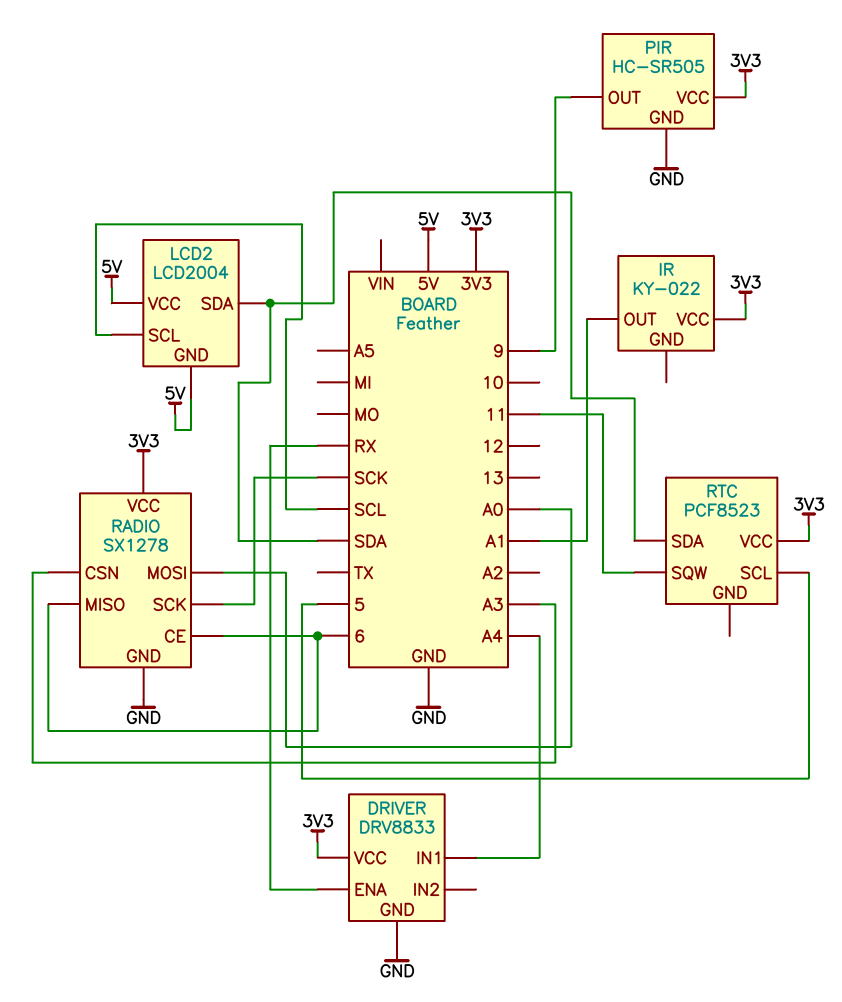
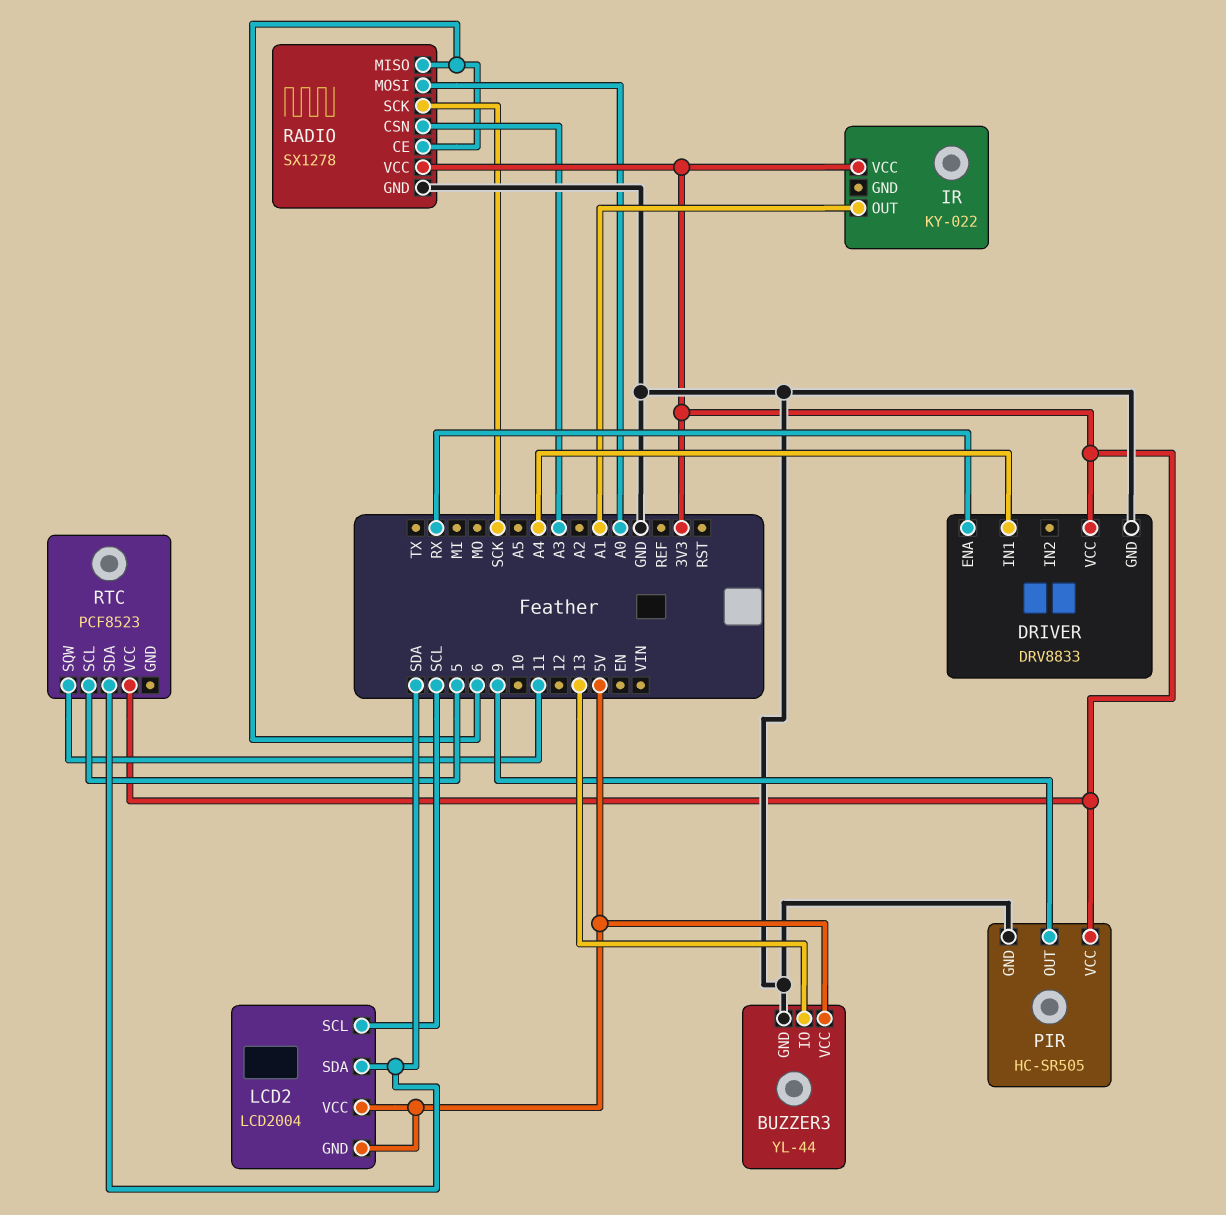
BUZZER3: none -> YL-44
BUZZER3 pin GND: none -> GND
BUZZER3 pin IO: none -> 13
BUZZER3 pin VCC: none -> 5V

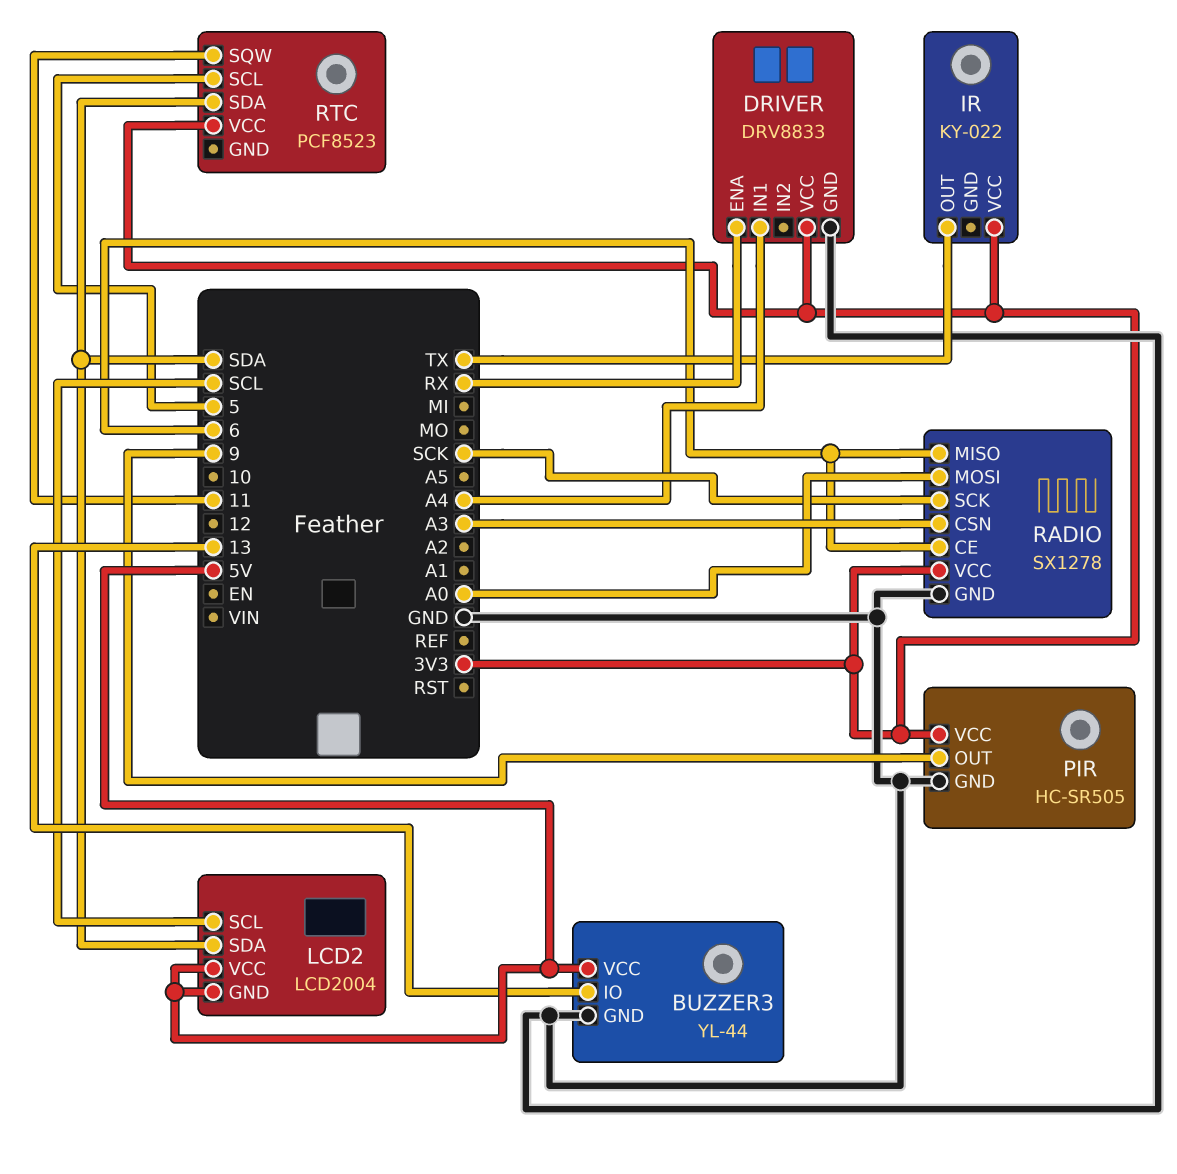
IR pin OUT: A1 -> TX

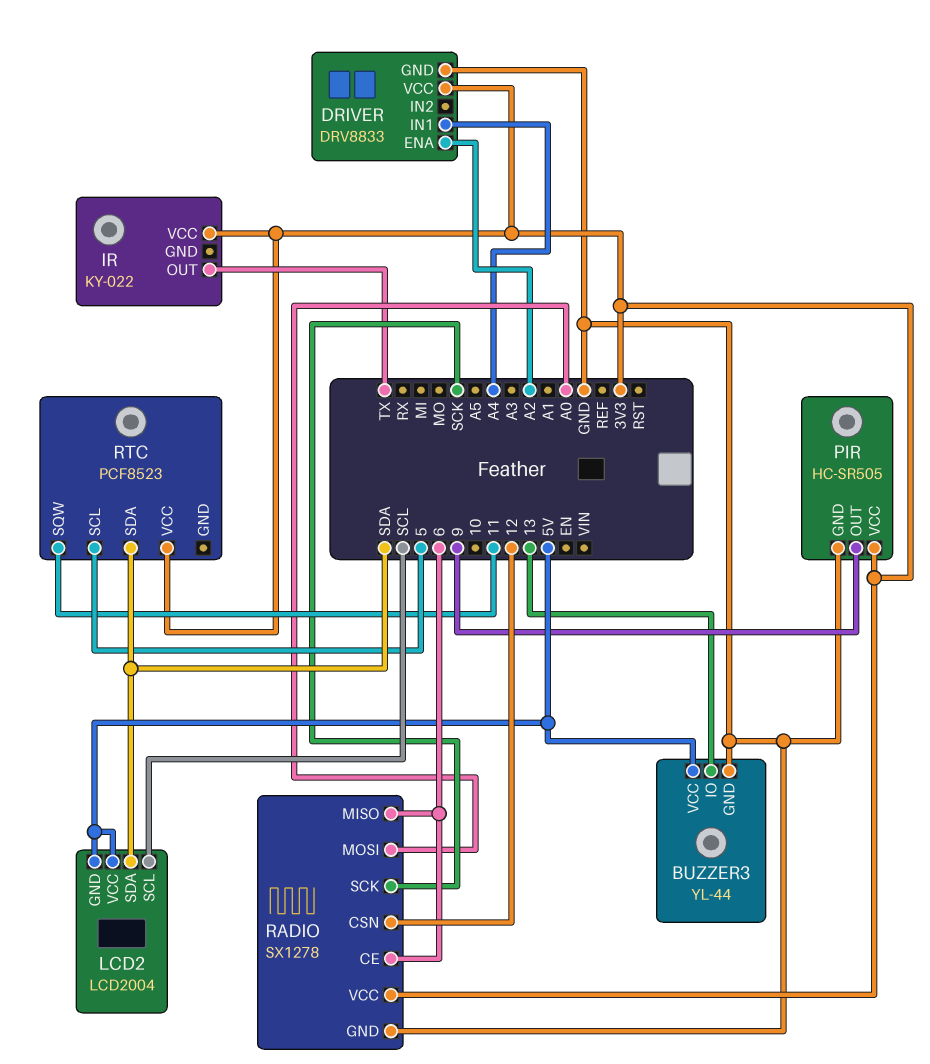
DRIVER pin ENA: RX -> A2
RADIO pin CSN: A3 -> 12

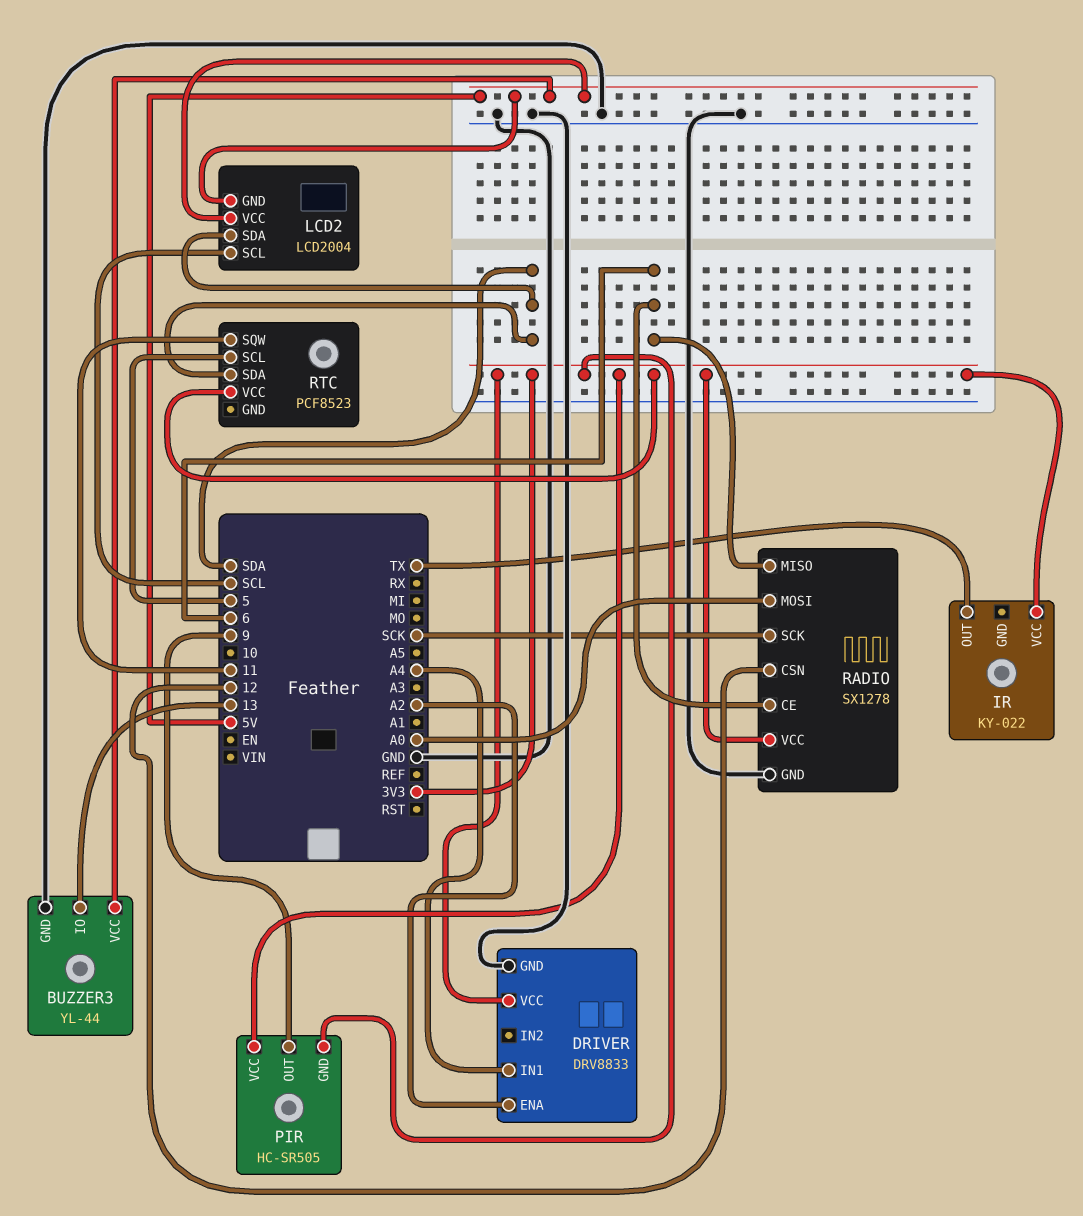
PIR pin GND: GND -> 3V3

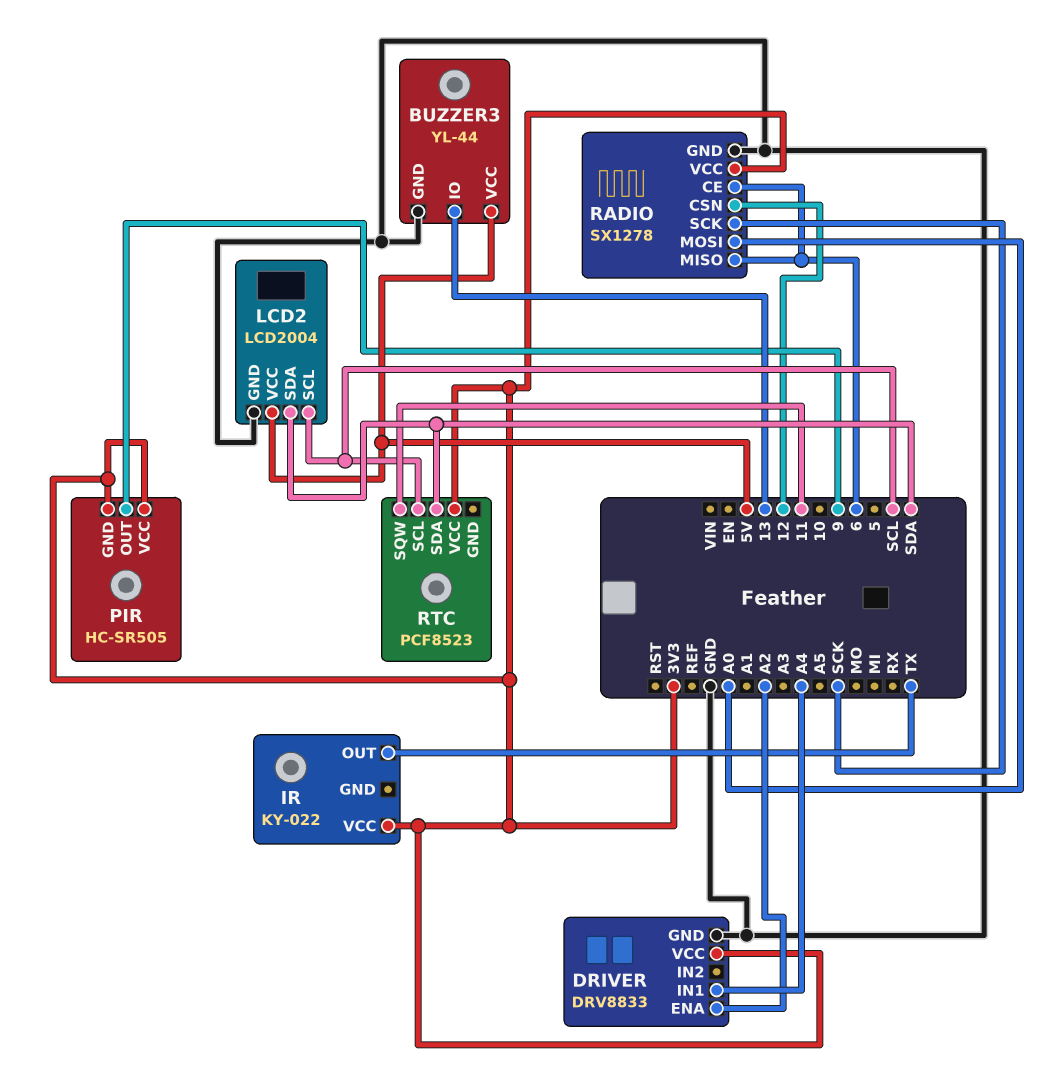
LCD2 pin GND: 5V -> GND
RTC pin SCL: 5 -> SCL

